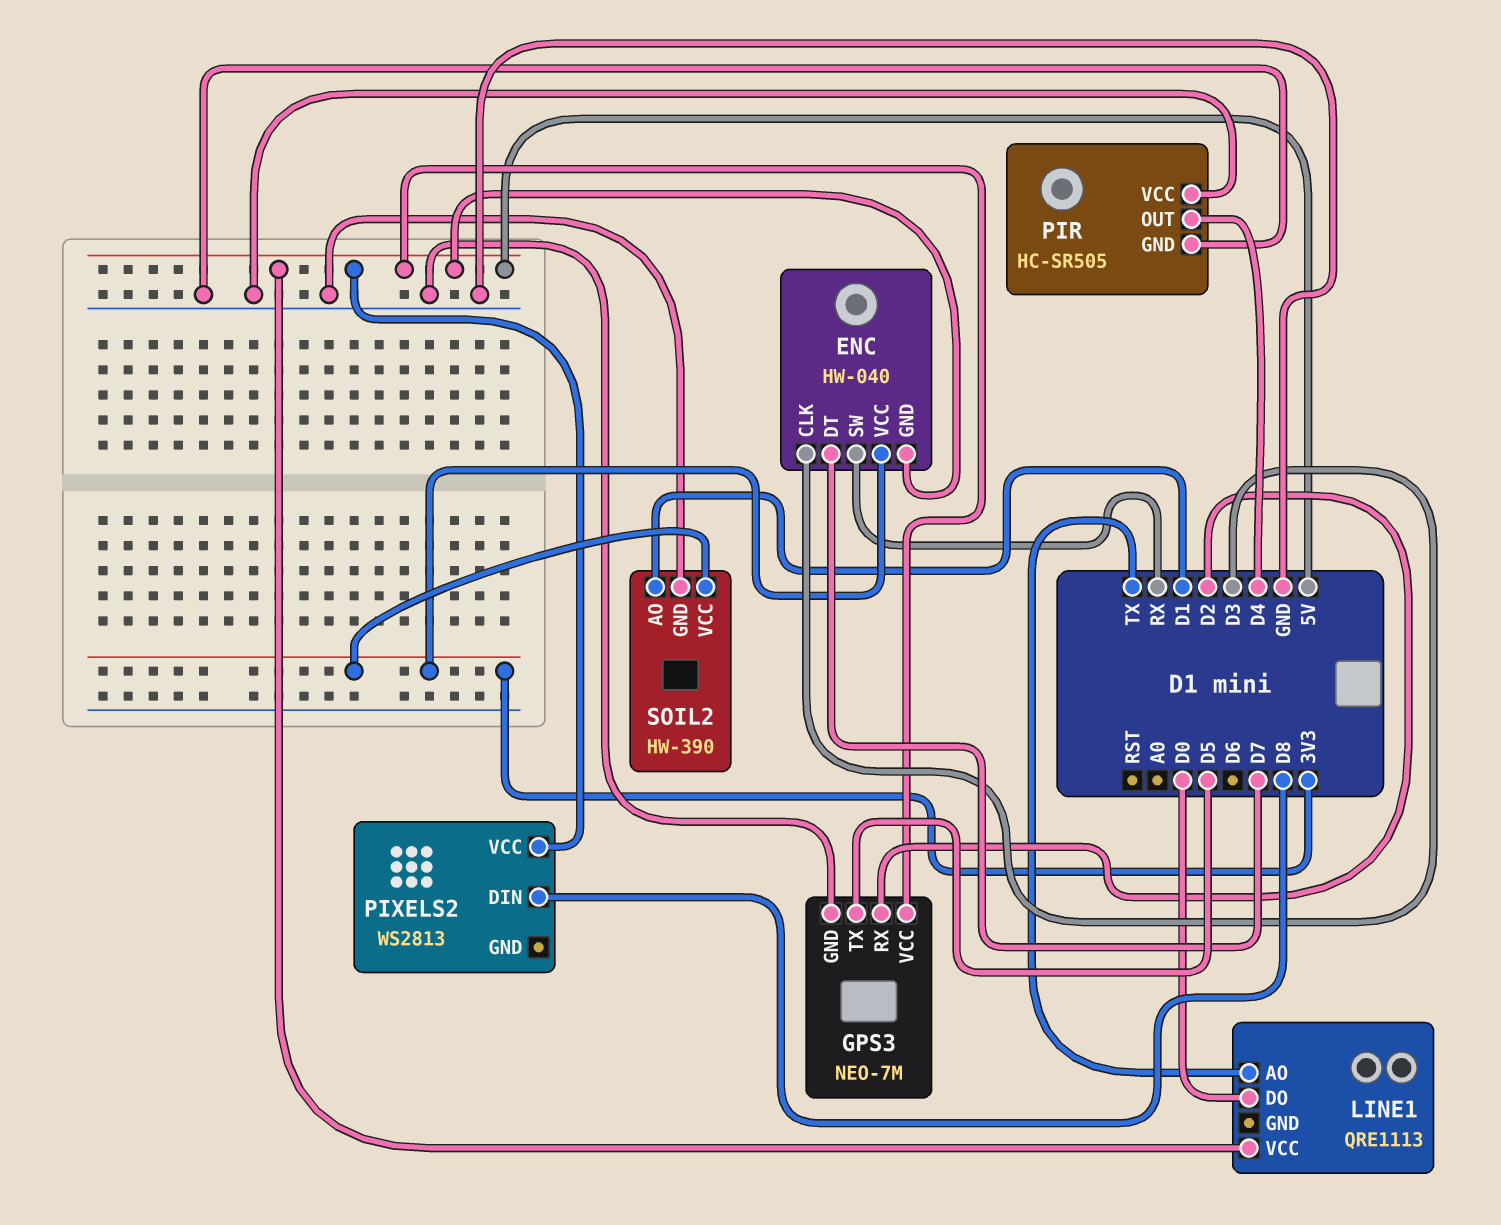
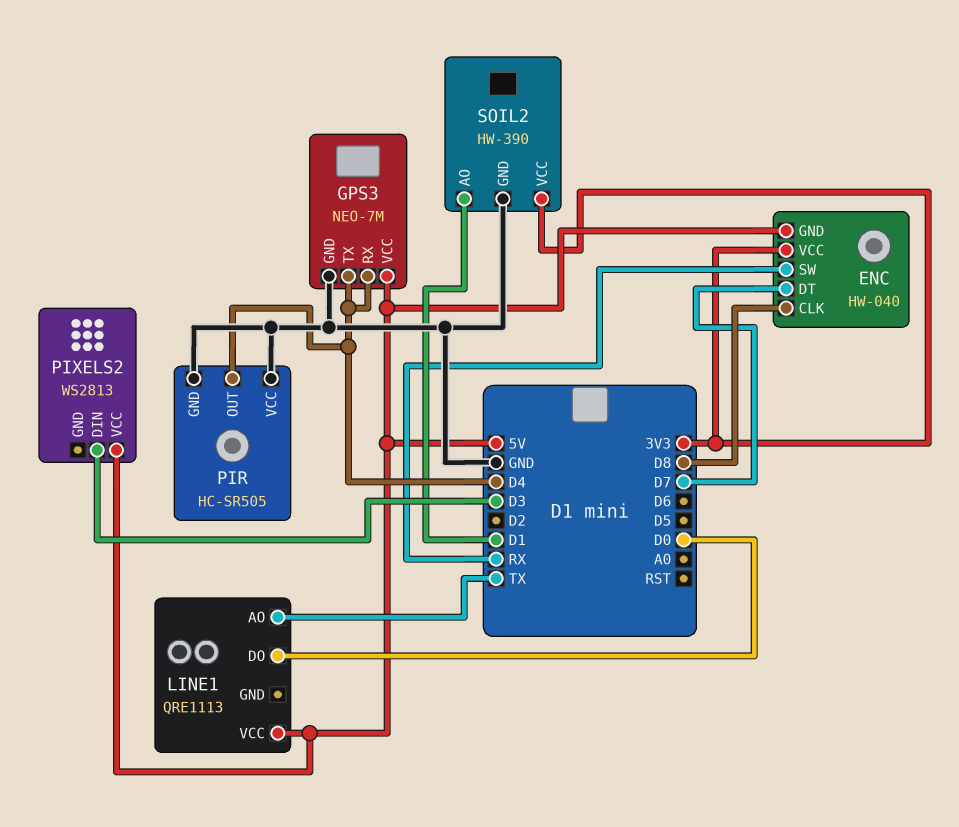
ENC pin CLK: D3 -> D8
GPS3 pin RX: D2 -> D4
GPS3 pin TX: D5 -> D4
PIXELS2 pin DIN: D8 -> D3

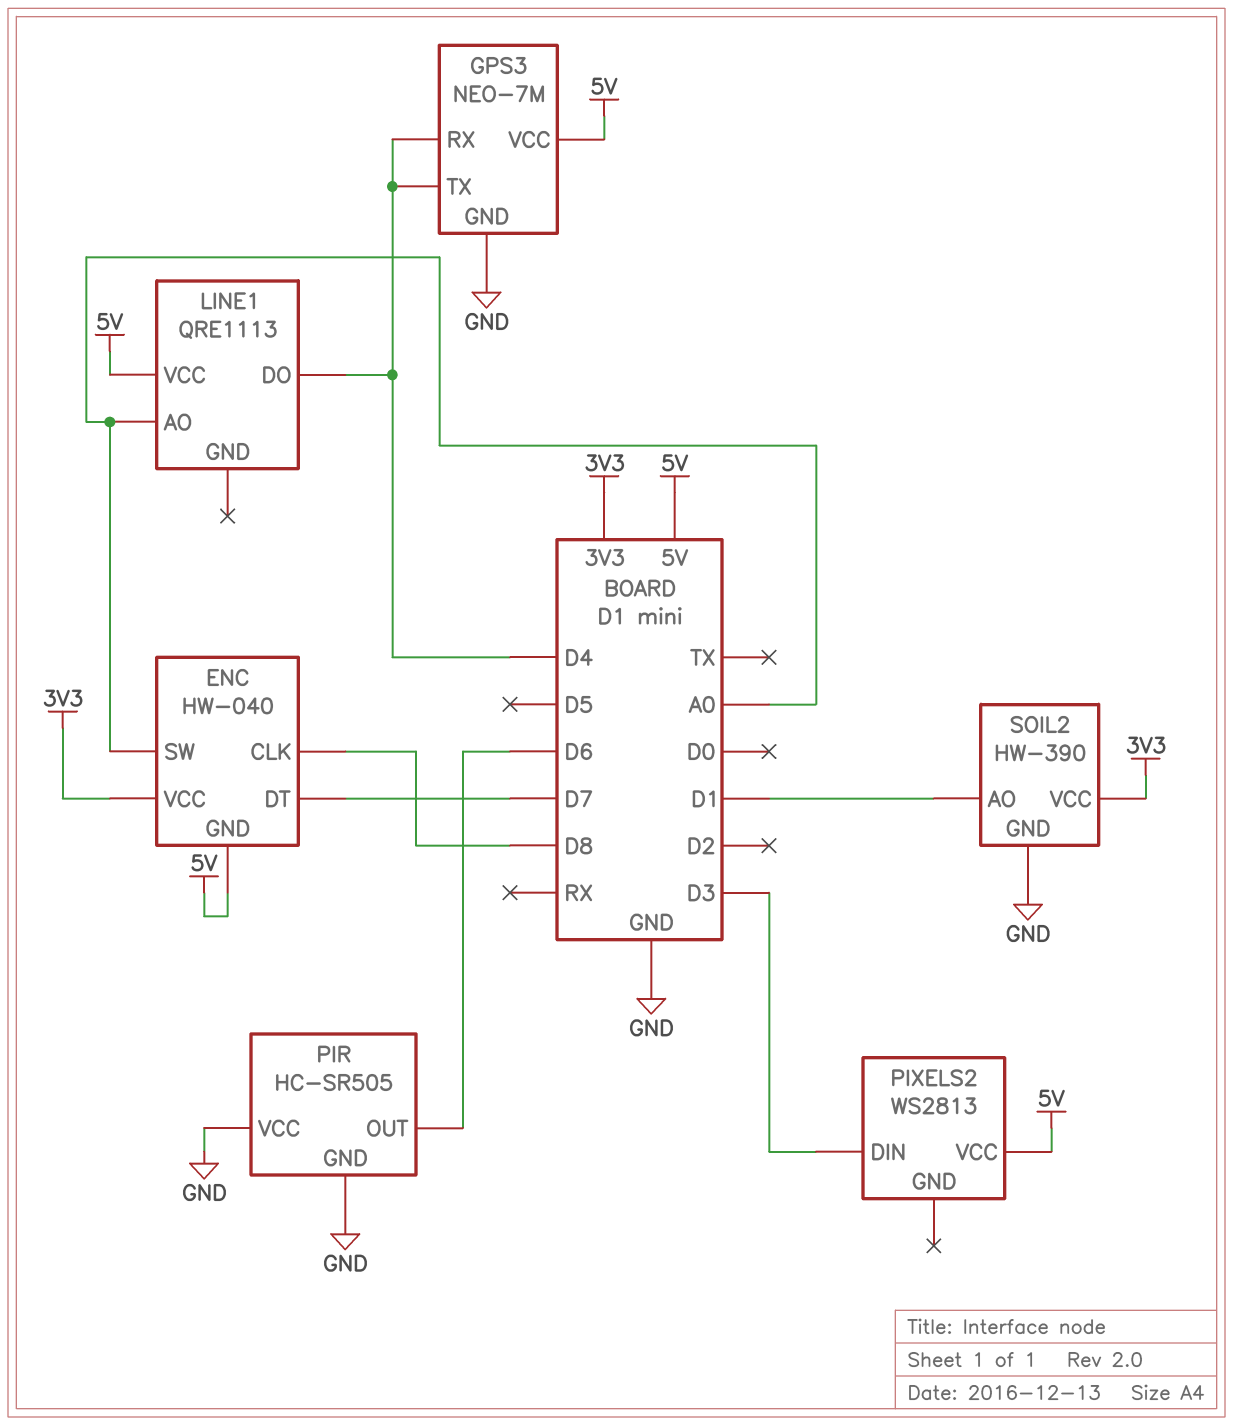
ENC pin SW: RX -> A0
LINE1 pin AO: TX -> A0
LINE1 pin DO: D0 -> D4
PIR pin OUT: D4 -> D6

